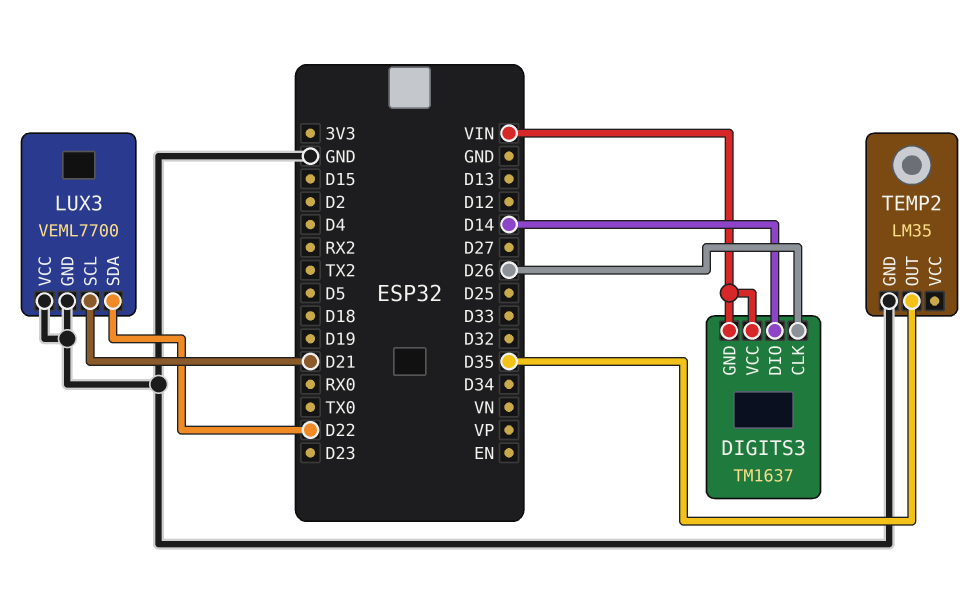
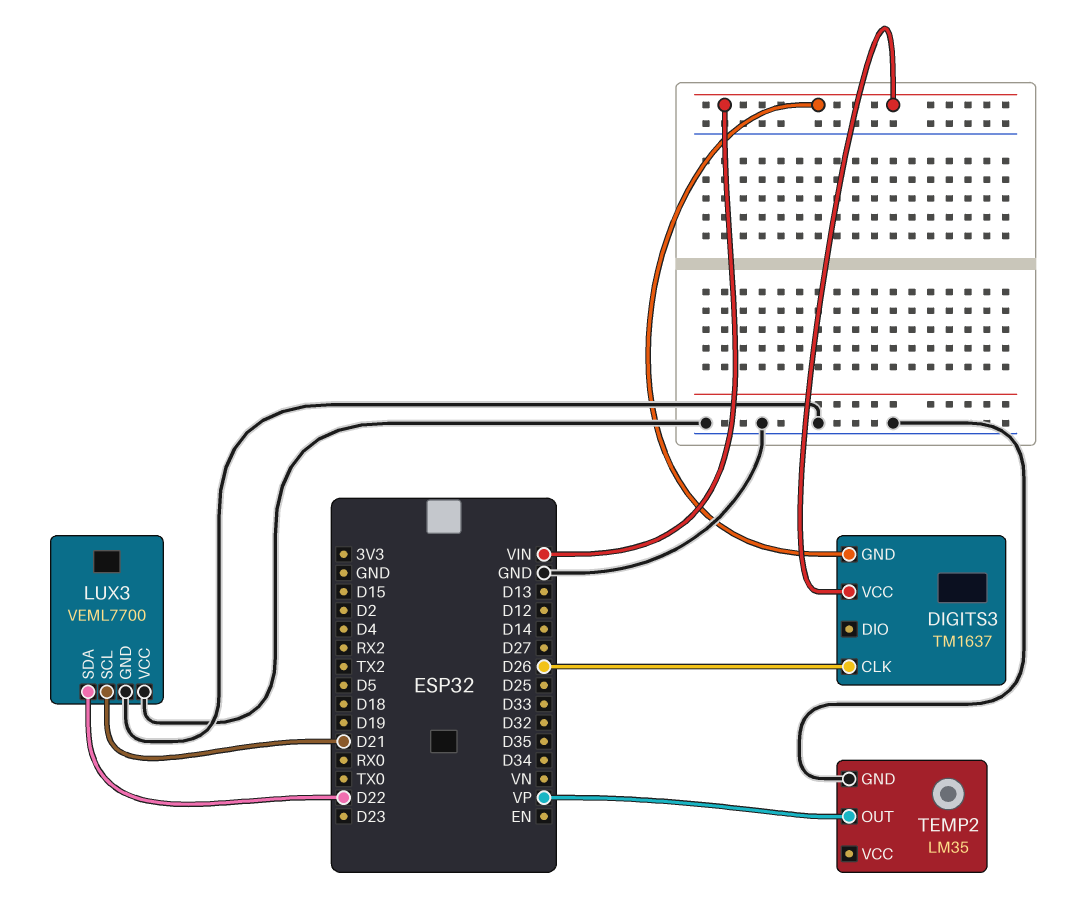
DIGITS3 pin DIO: D14 -> none
TEMP2 pin OUT: D35 -> VP

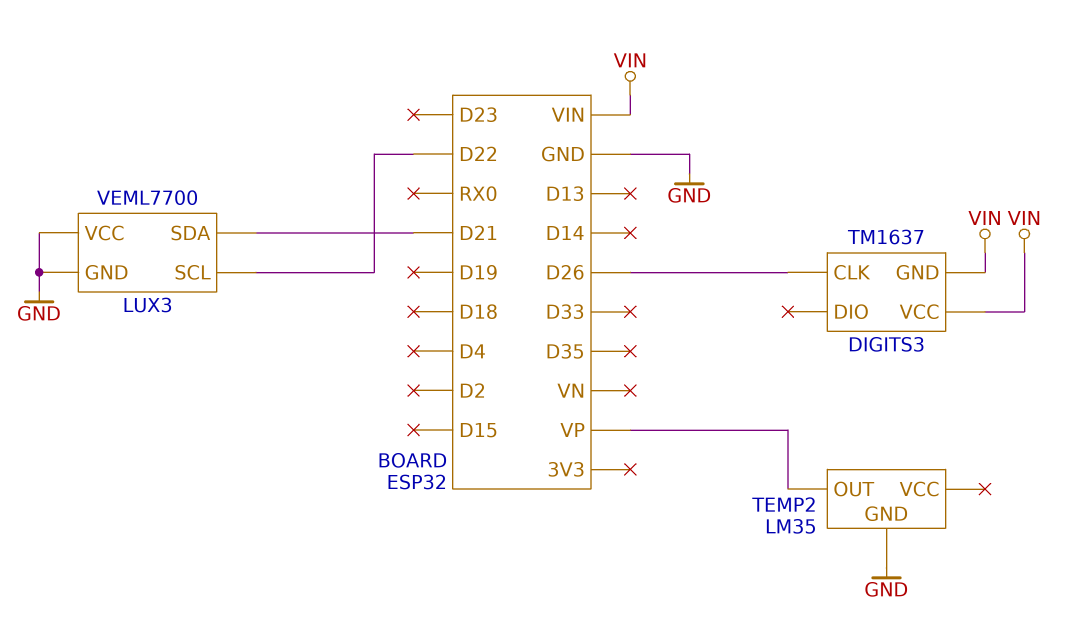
LUX3 pin SCL: D21 -> D22
LUX3 pin SDA: D22 -> D21

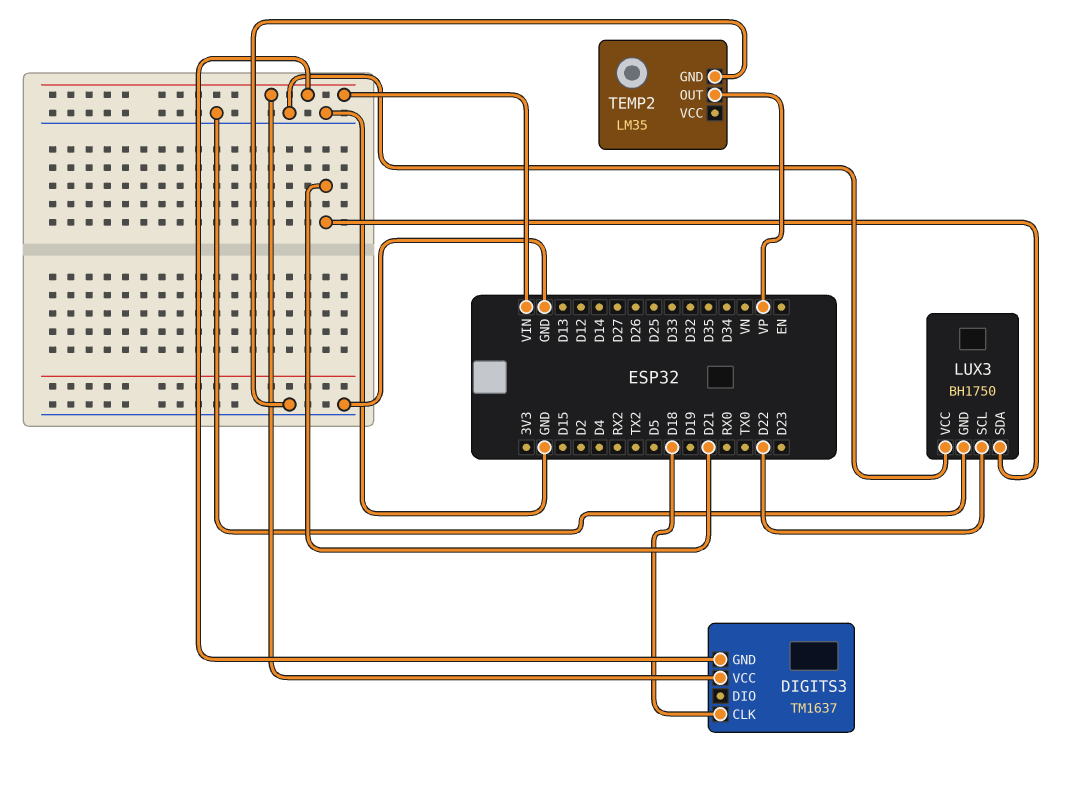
DIGITS3 pin CLK: D26 -> D18
LUX3: VEML7700 -> BH1750

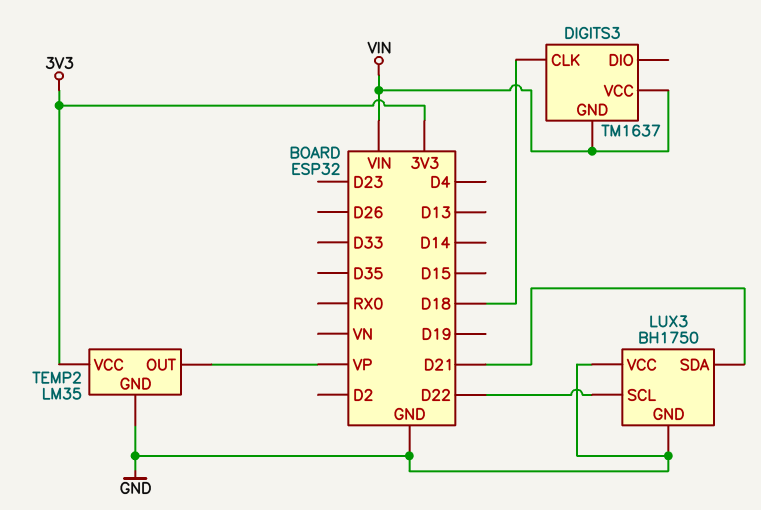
TEMP2 pin VCC: none -> 3V3

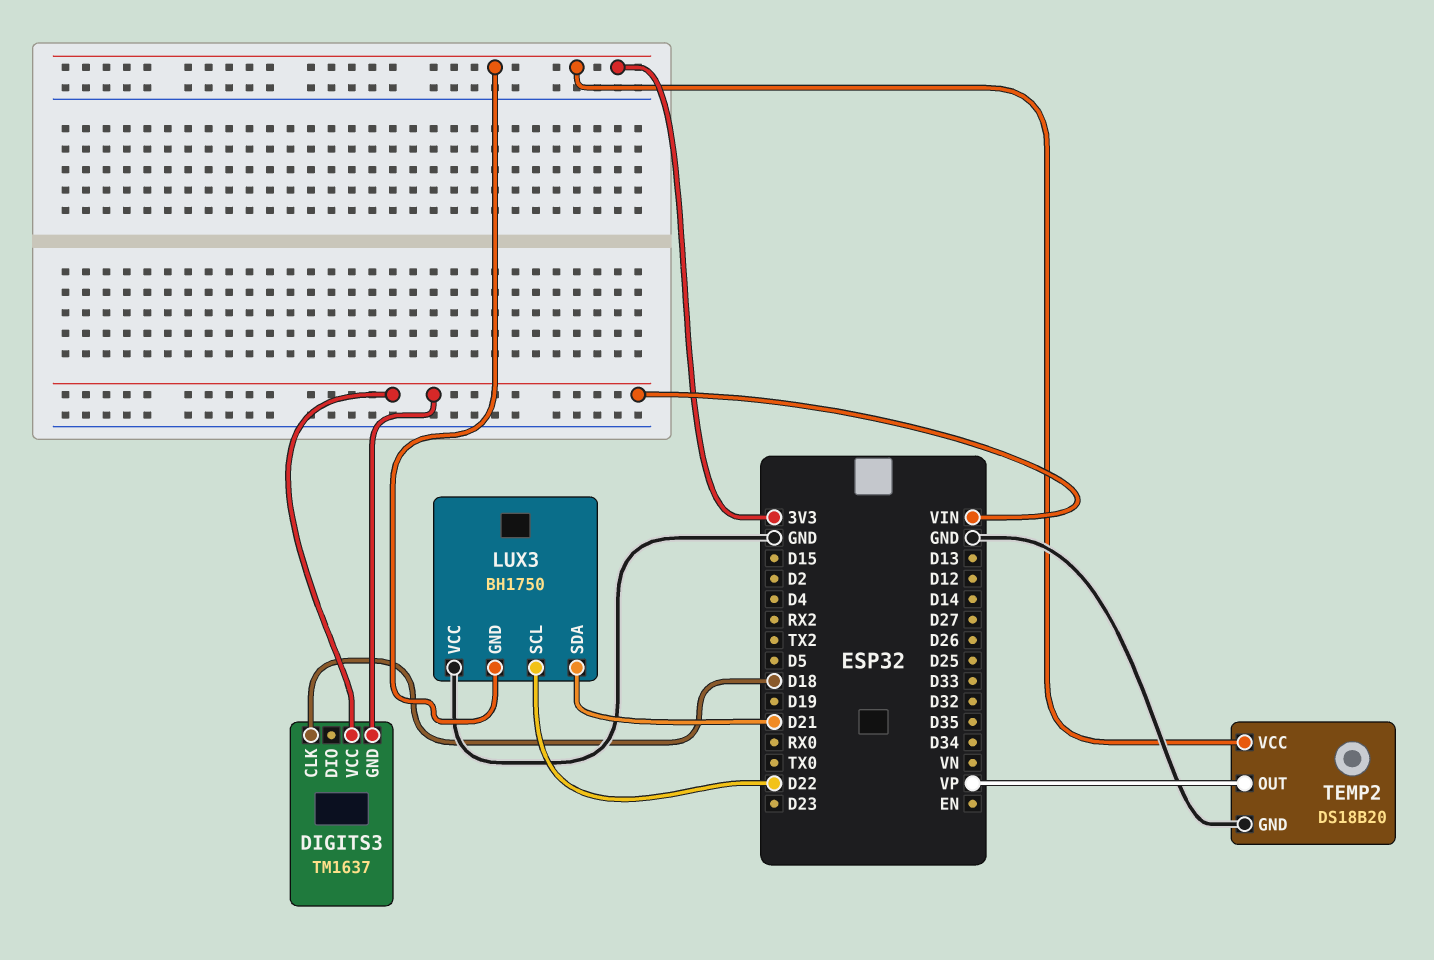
LUX3 pin GND: GND -> 3V3
TEMP2: LM35 -> DS18B20

